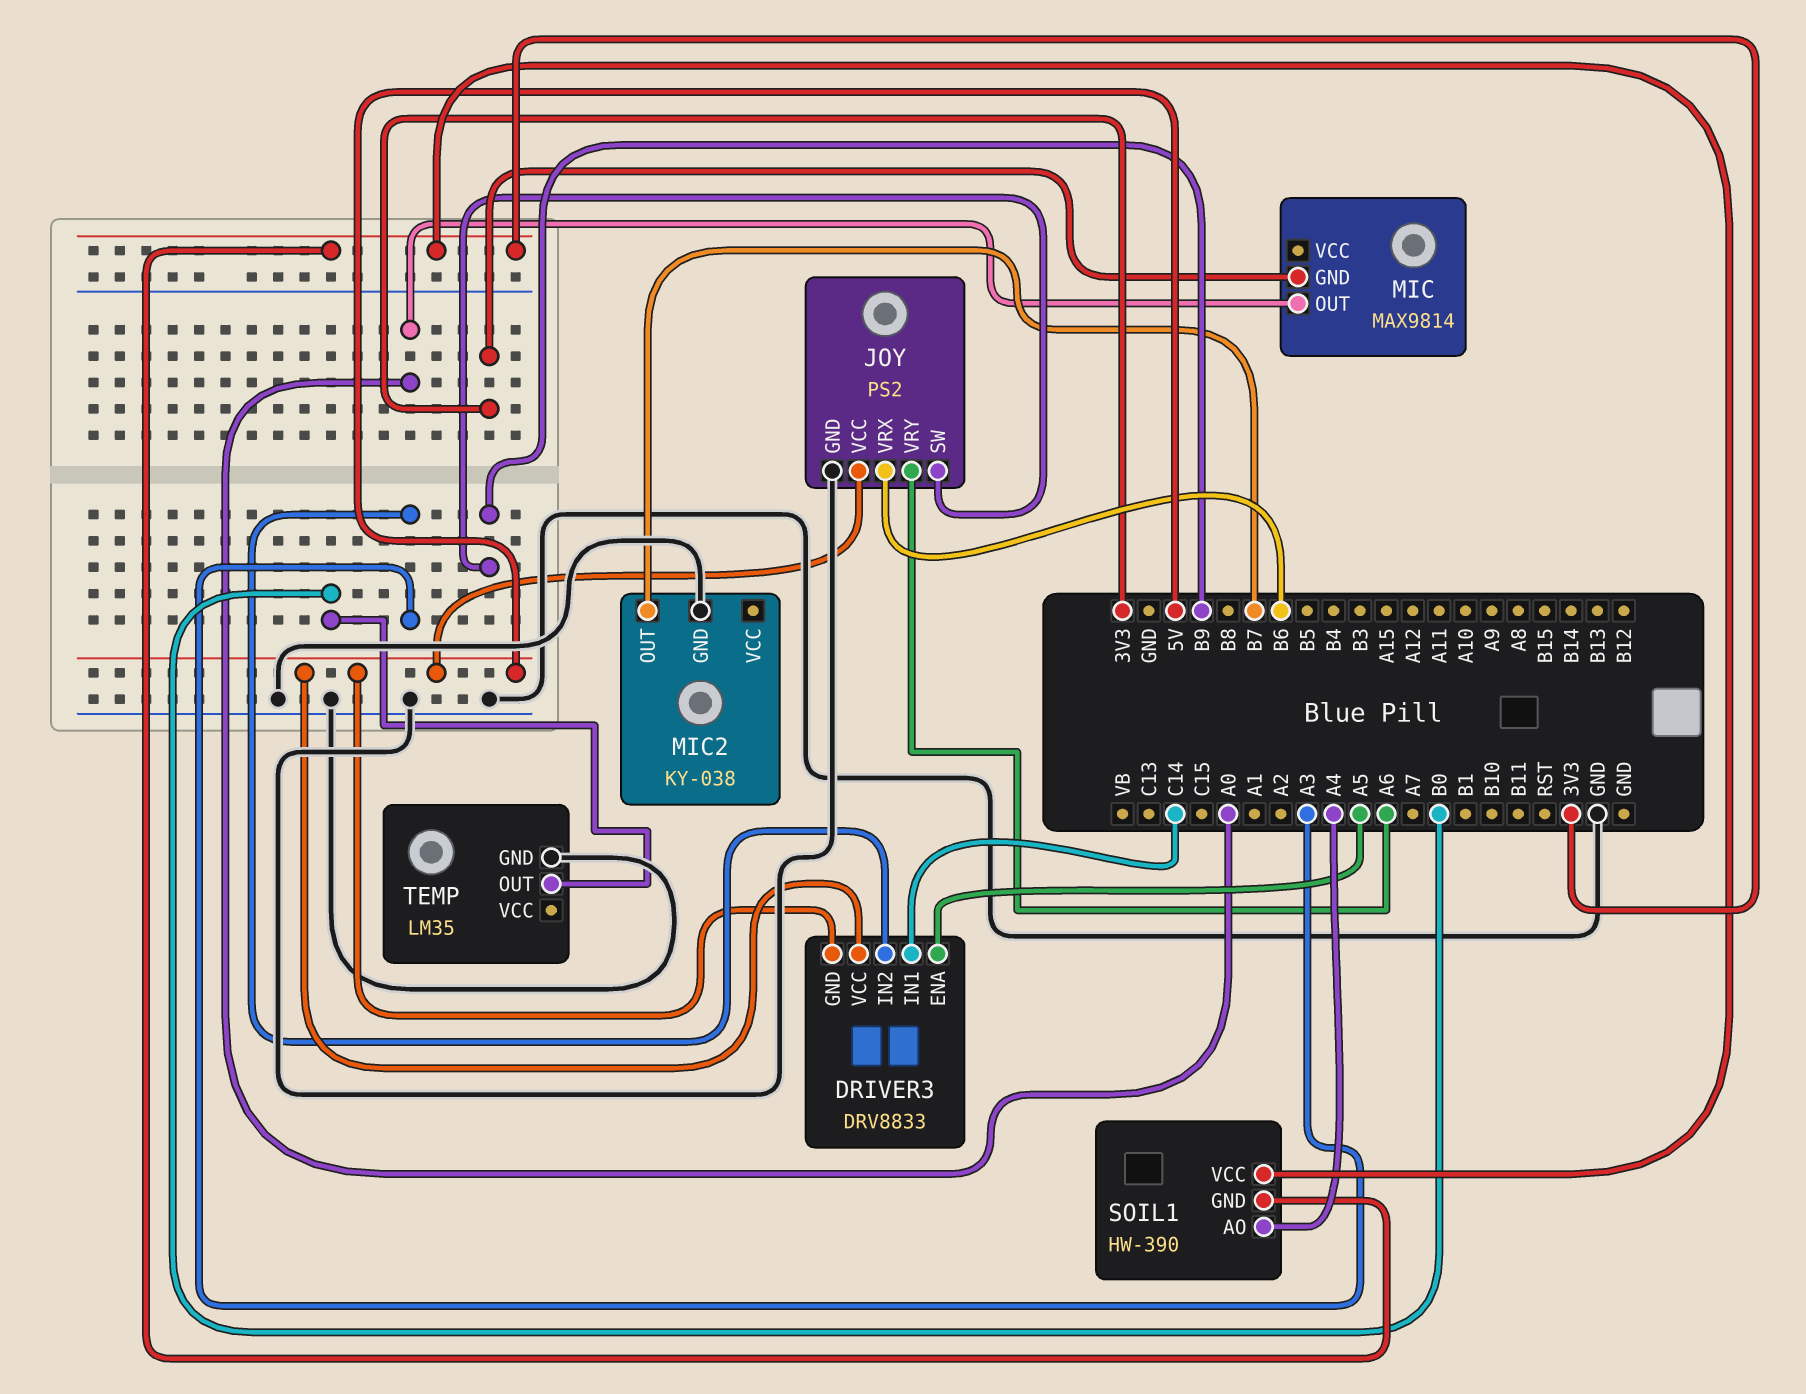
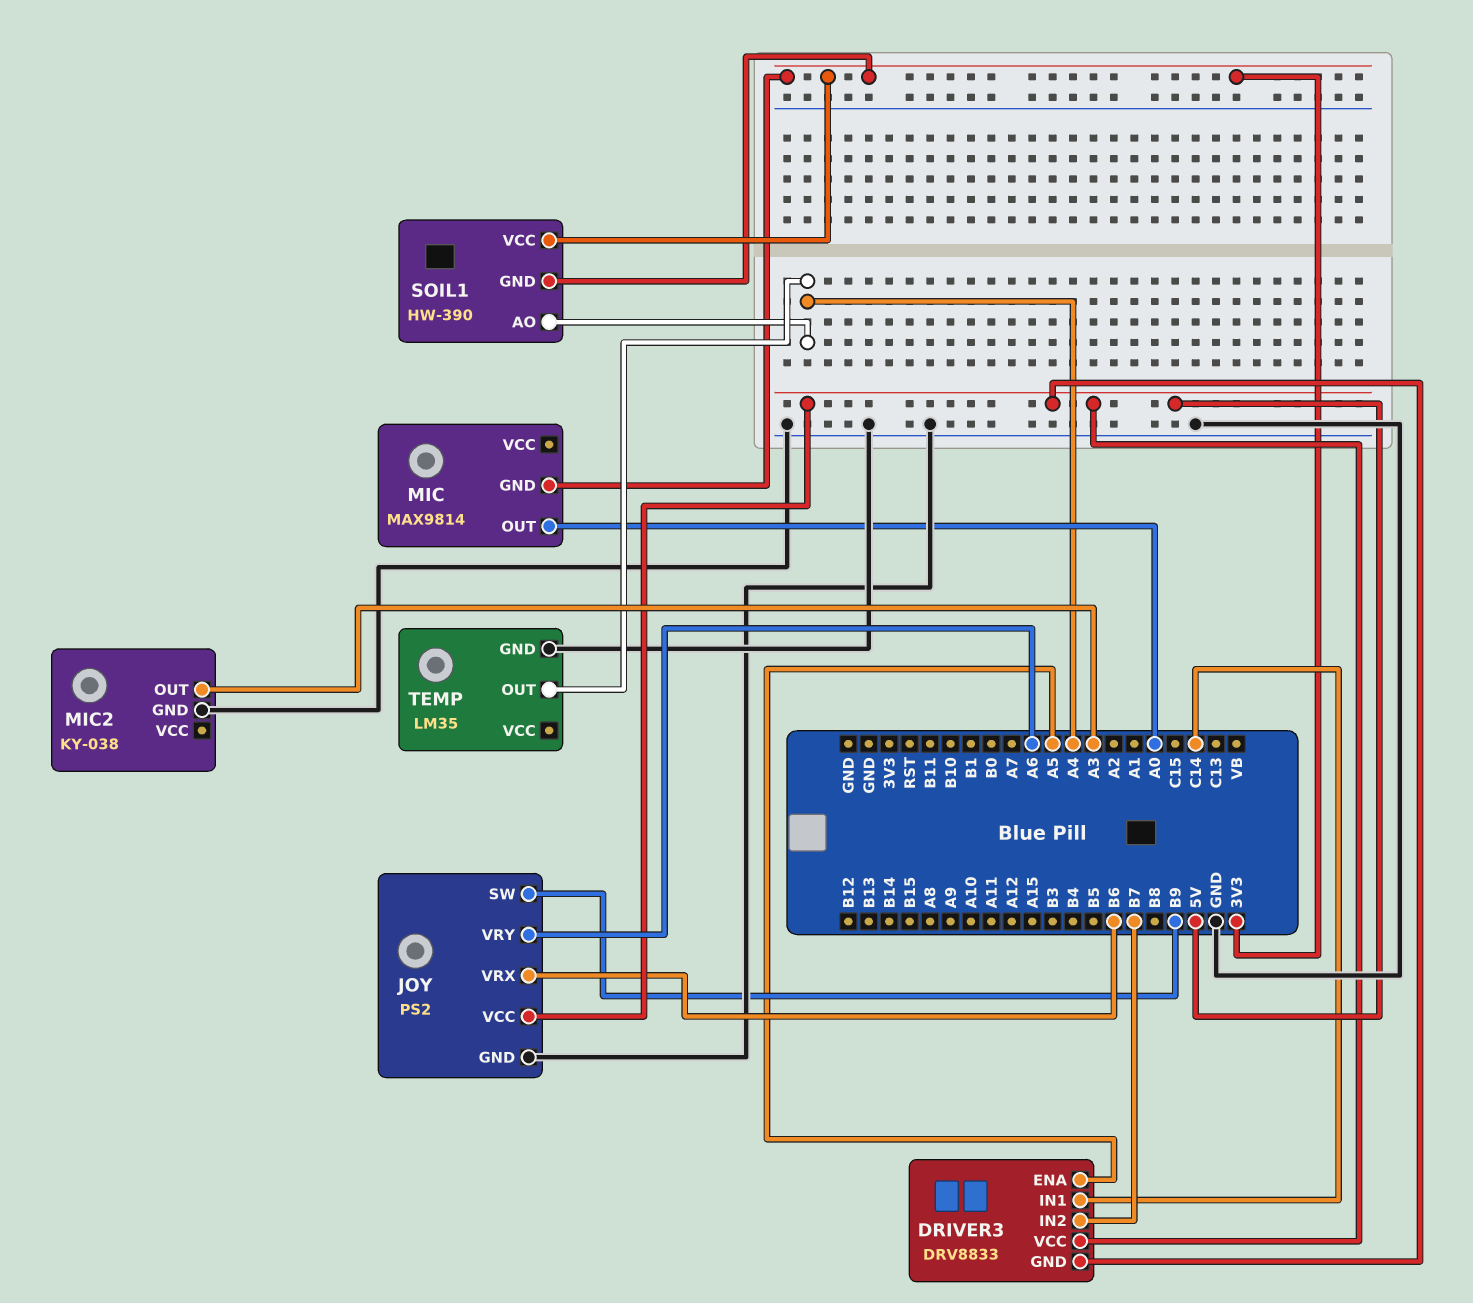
DRIVER3 pin IN2: A3 -> B7
MIC2 pin OUT: B7 -> A3
TEMP pin OUT: B0 -> A4

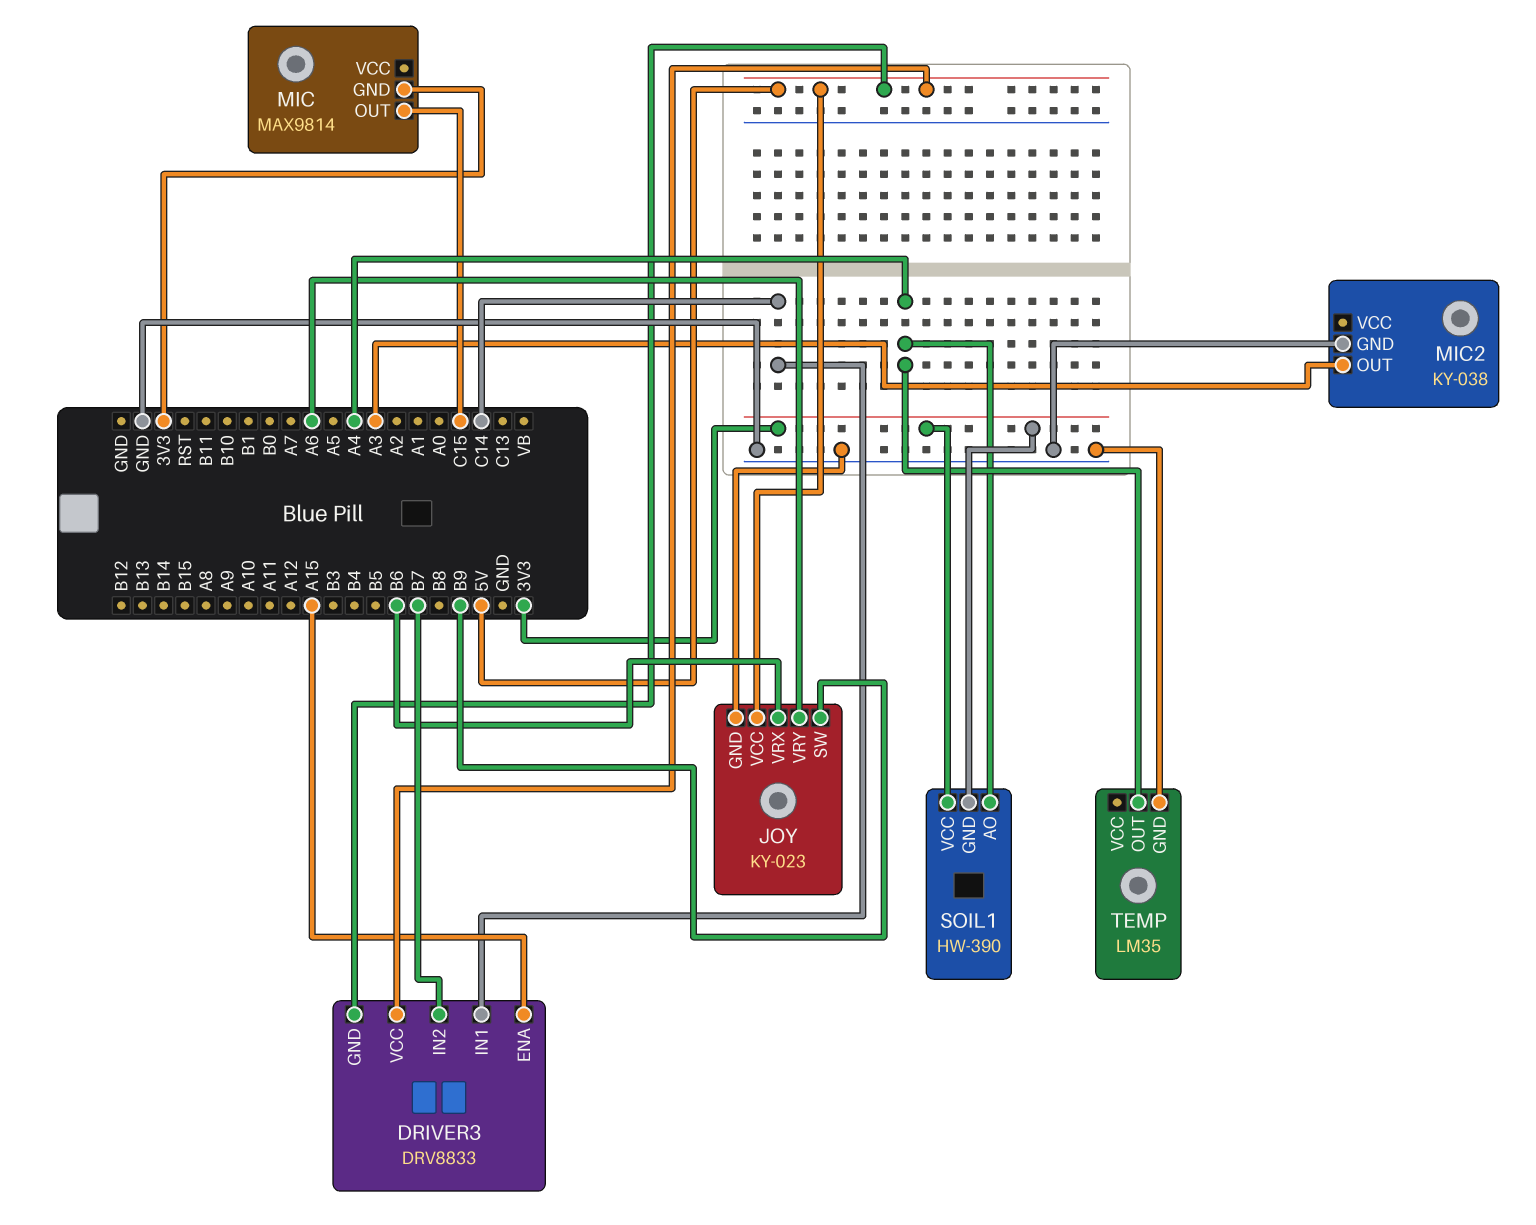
DRIVER3 pin ENA: A5 -> A15
JOY: PS2 -> KY-023
MIC pin OUT: A0 -> C15

